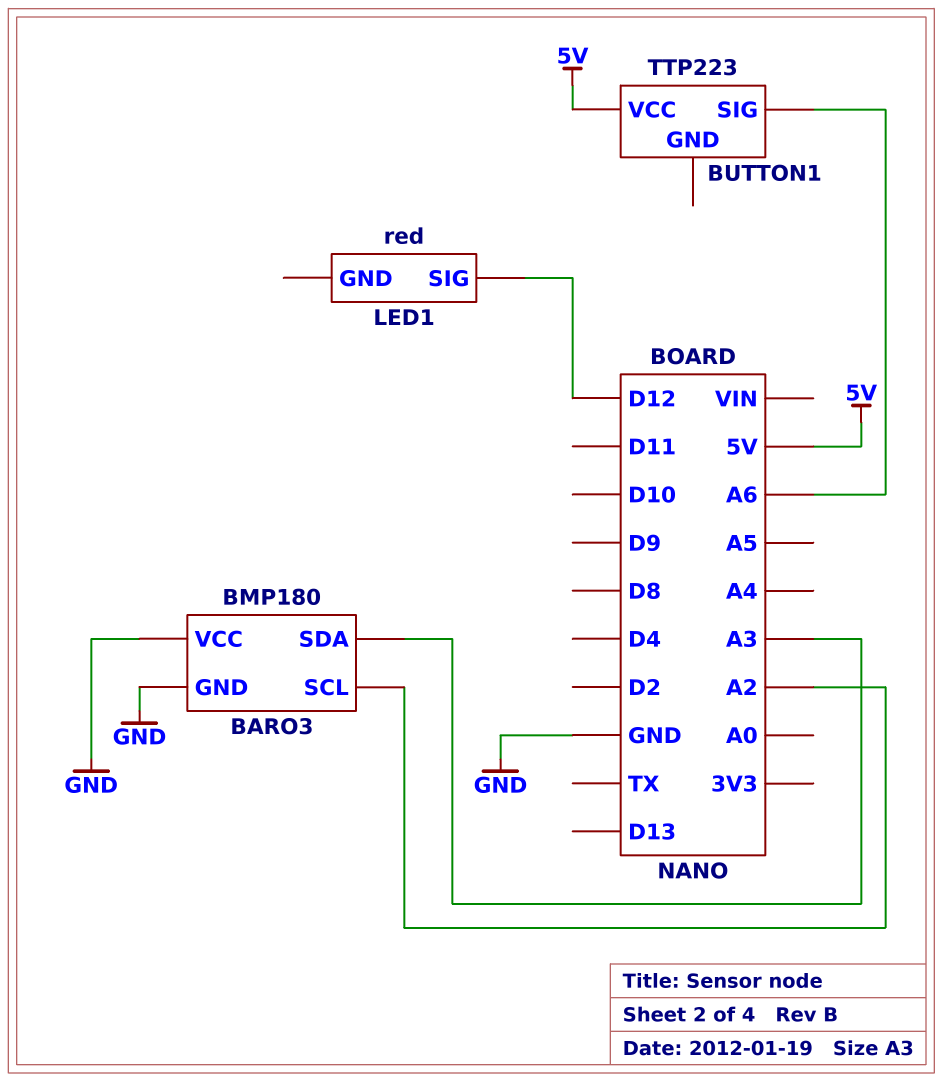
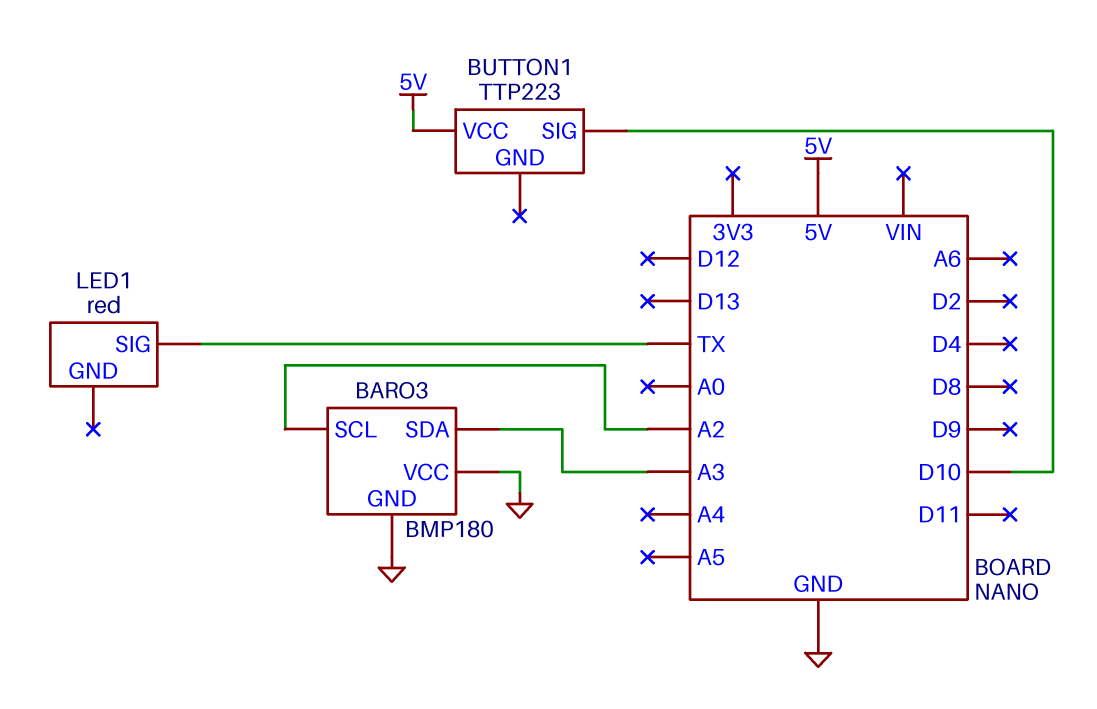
BUTTON1 pin SIG: A6 -> D10
LED1 pin SIG: D12 -> TX

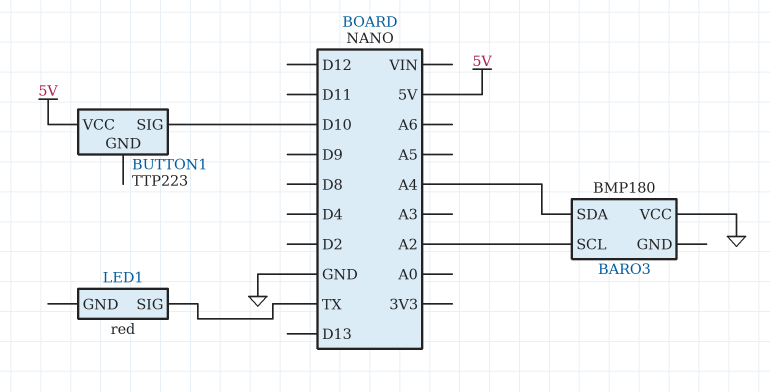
BARO3 pin GND: GND -> none
BARO3 pin SDA: A3 -> A4

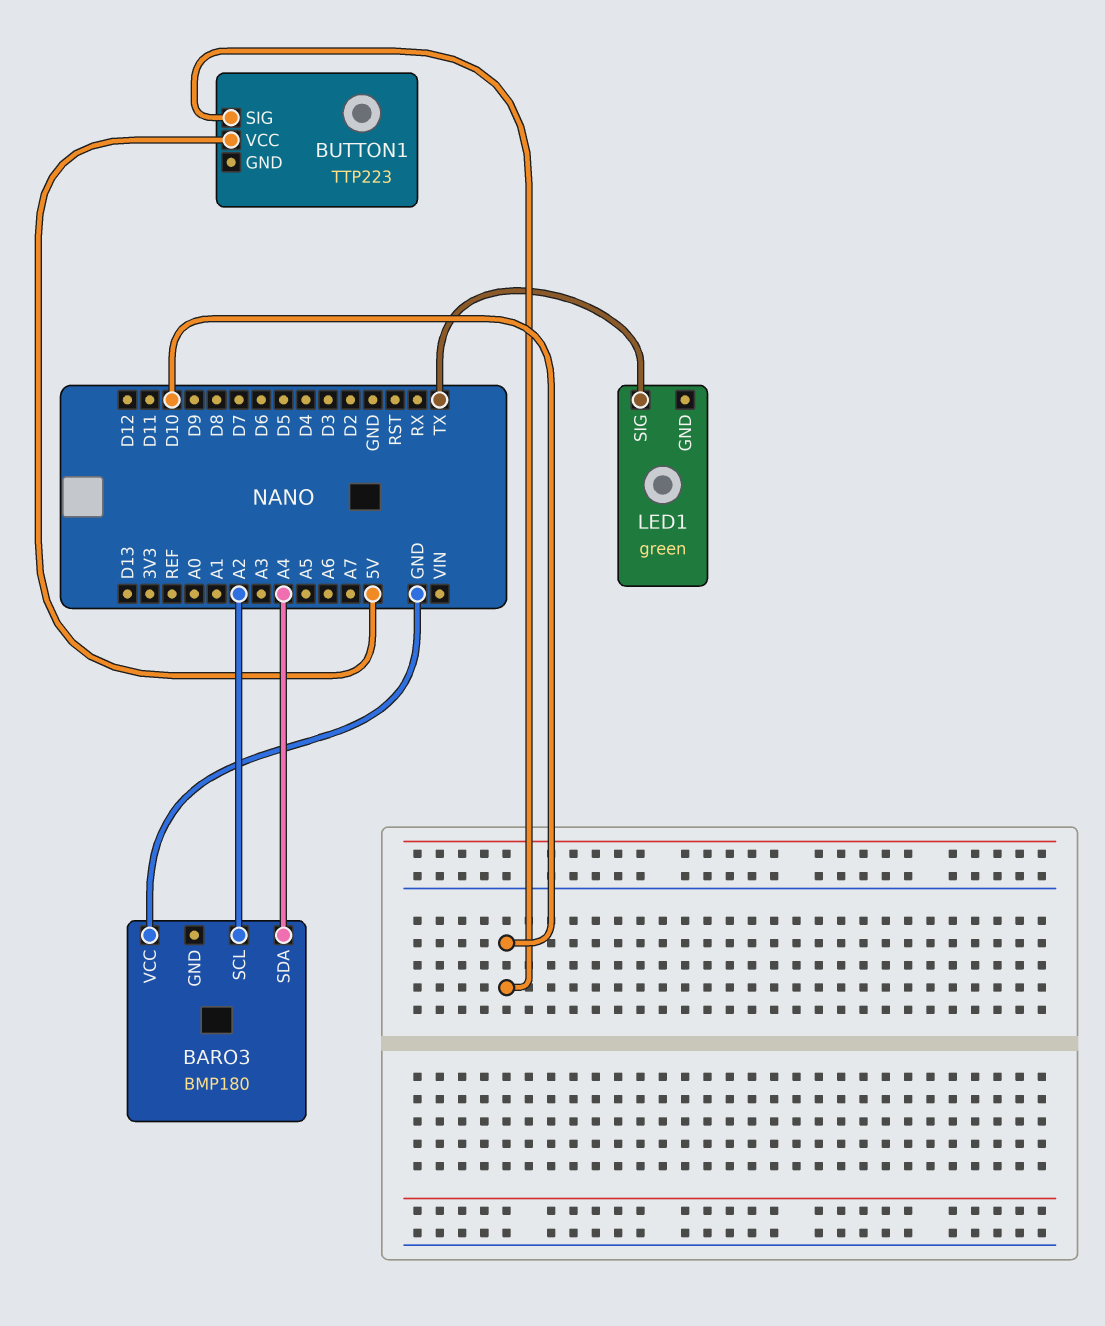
LED1: red -> green

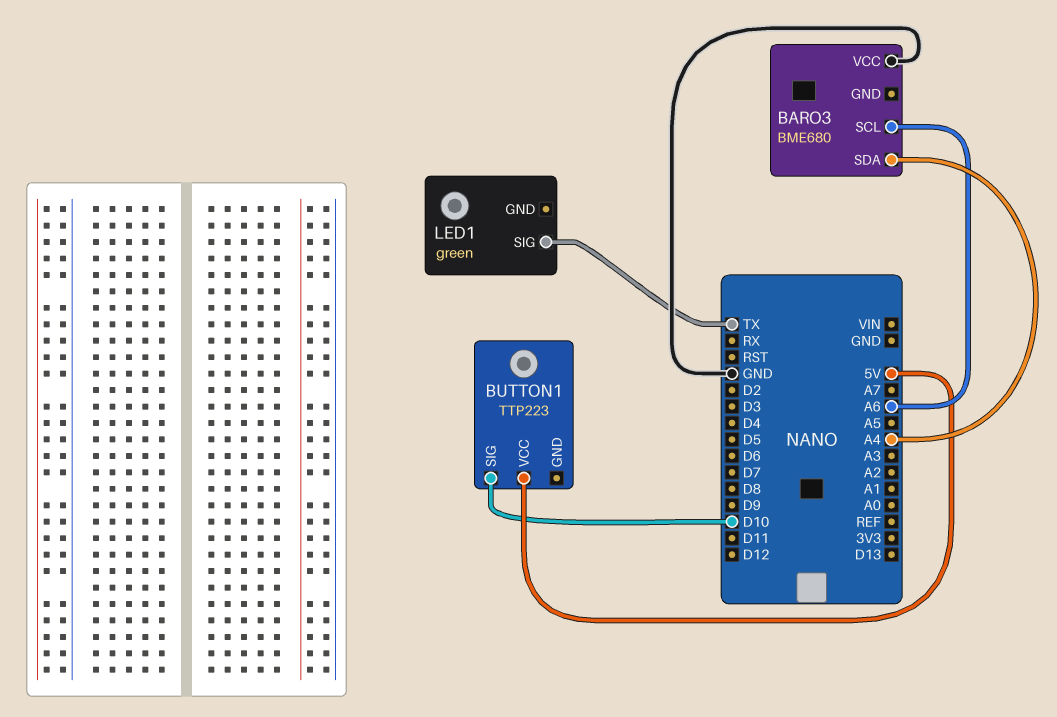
BARO3: BMP180 -> BME680
BARO3 pin SCL: A2 -> A6

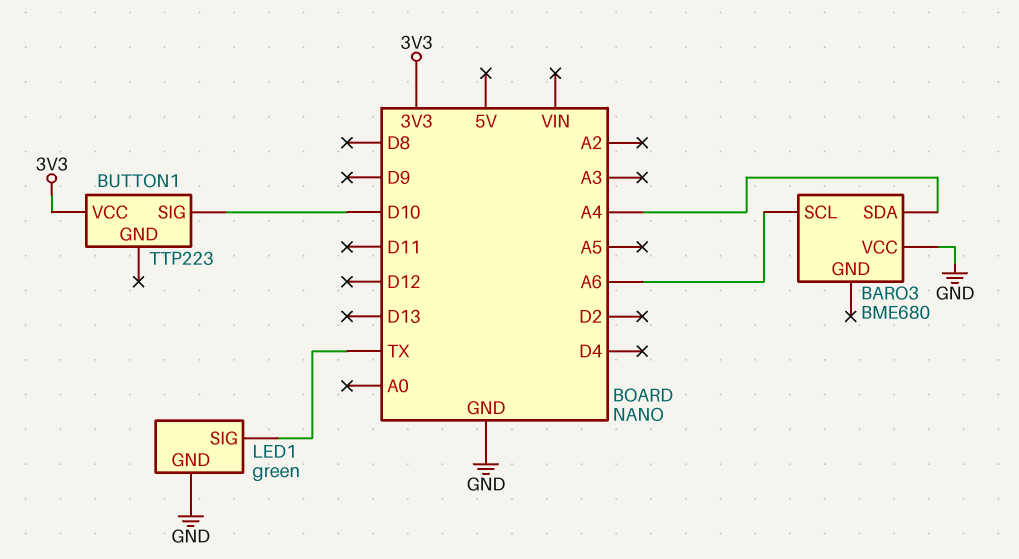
BUTTON1 pin VCC: 5V -> 3V3
LED1 pin GND: none -> GND

